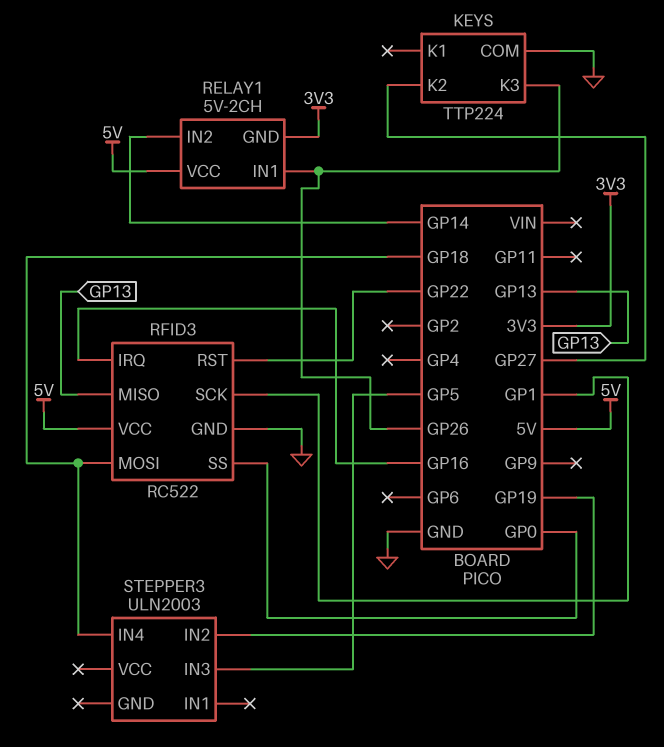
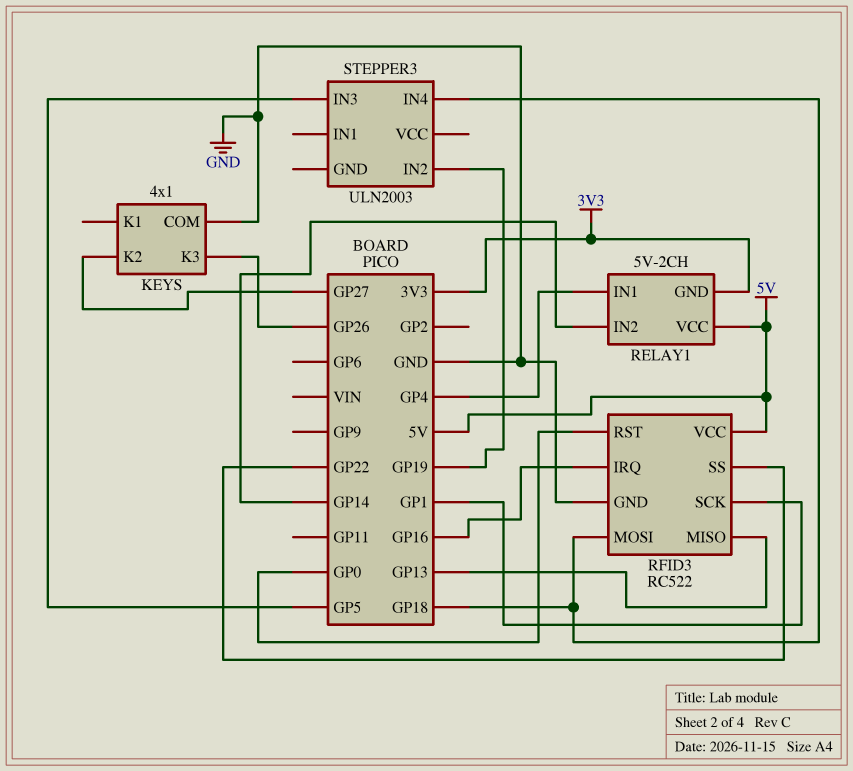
KEYS: TTP224 -> 4x1
RELAY1 pin IN1: GP26 -> GP4
RFID3 pin RST: GP22 -> GP0
RFID3 pin SS: GP0 -> GP22

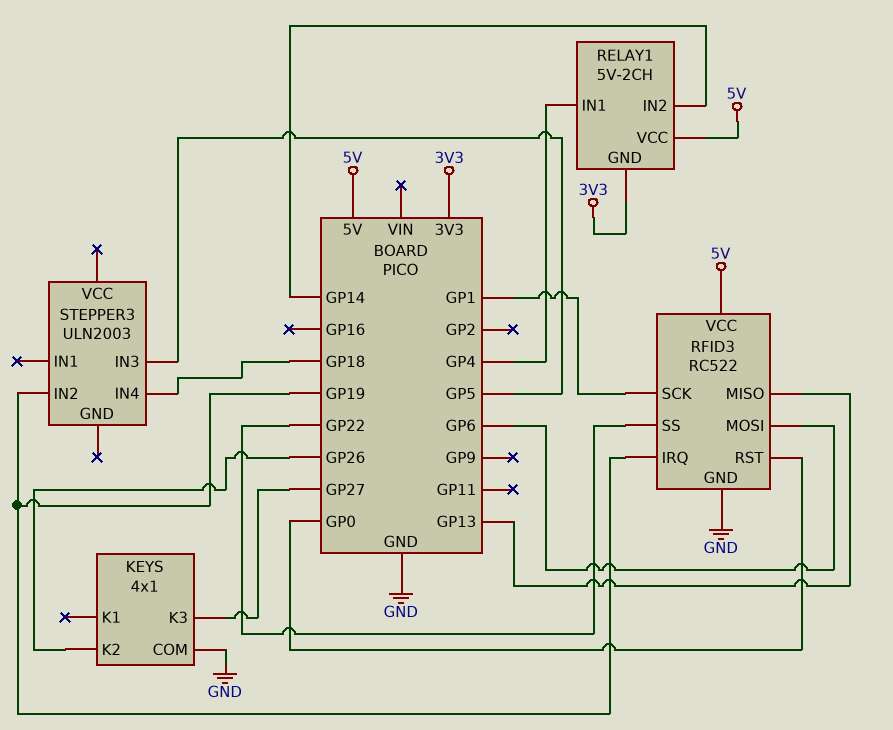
KEYS pin K2: GP27 -> GP26
KEYS pin K3: GP26 -> GP27
RFID3 pin IRQ: GP16 -> GP19
RFID3 pin MOSI: GP18 -> GP6

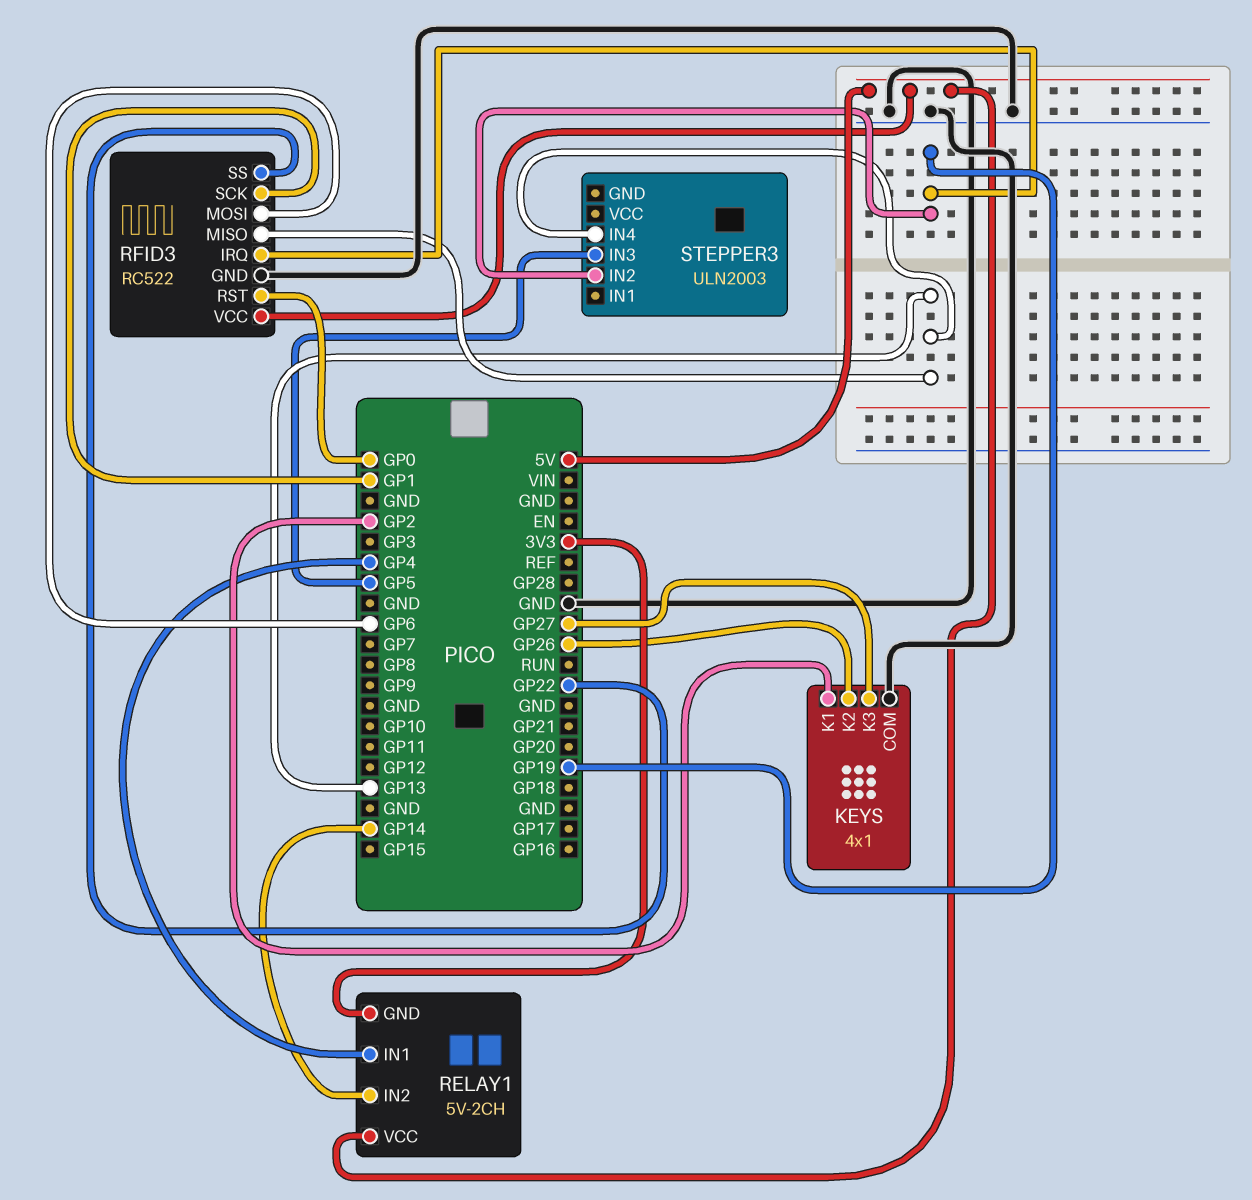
KEYS pin K1: none -> GP2
STEPPER3 pin IN4: GP18 -> GP13

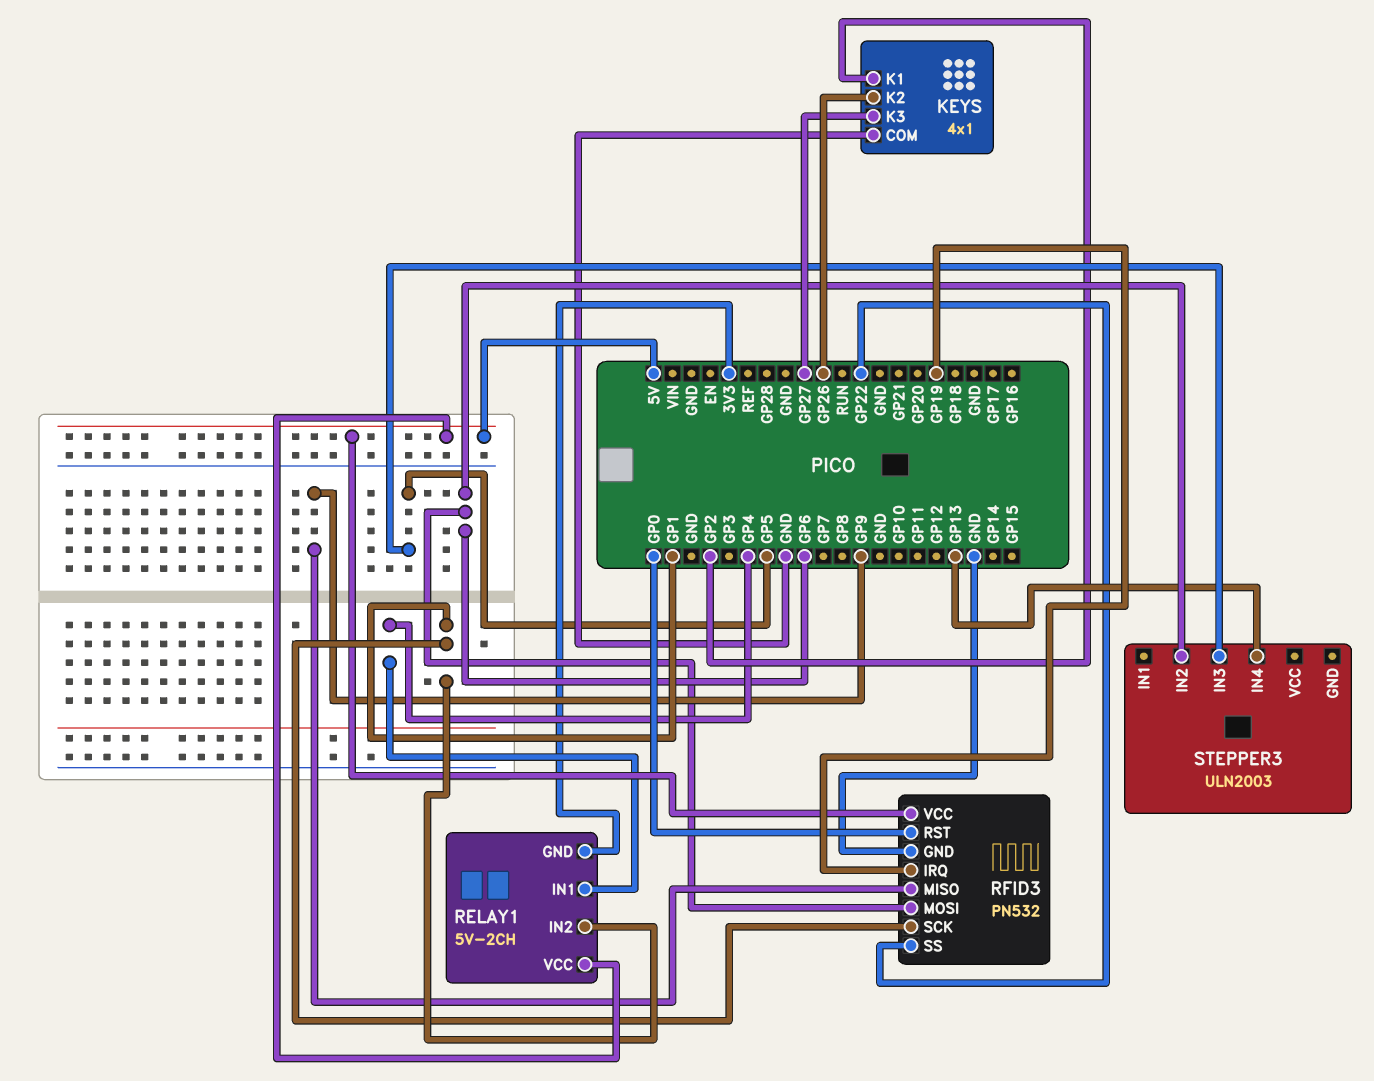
RELAY1 pin IN2: GP14 -> GP1
RFID3: RC522 -> PN532
RFID3 pin MISO: GP13 -> GP9
STEPPER3 pin IN2: GP19 -> GP6

